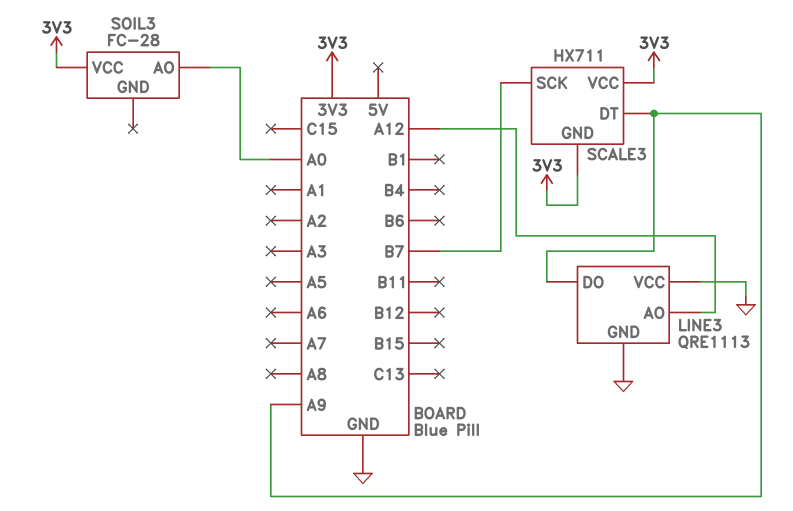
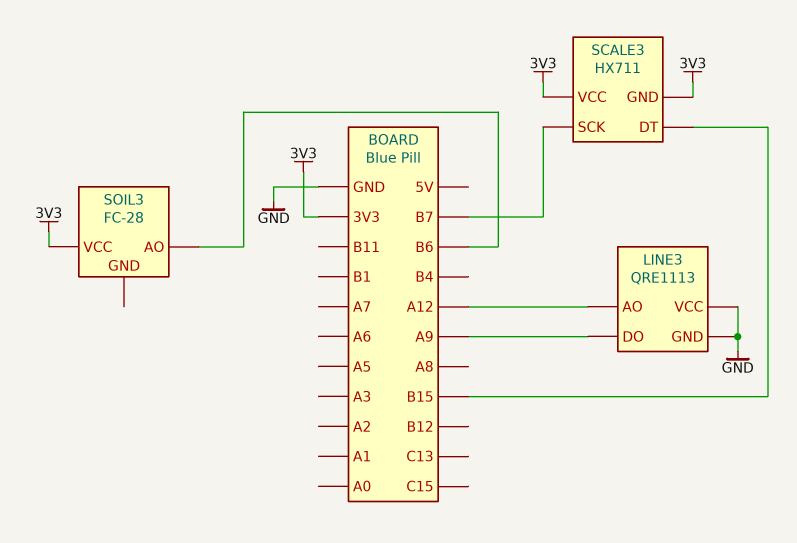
SCALE3 pin DT: A9 -> B15
SOIL3 pin AO: A0 -> B6

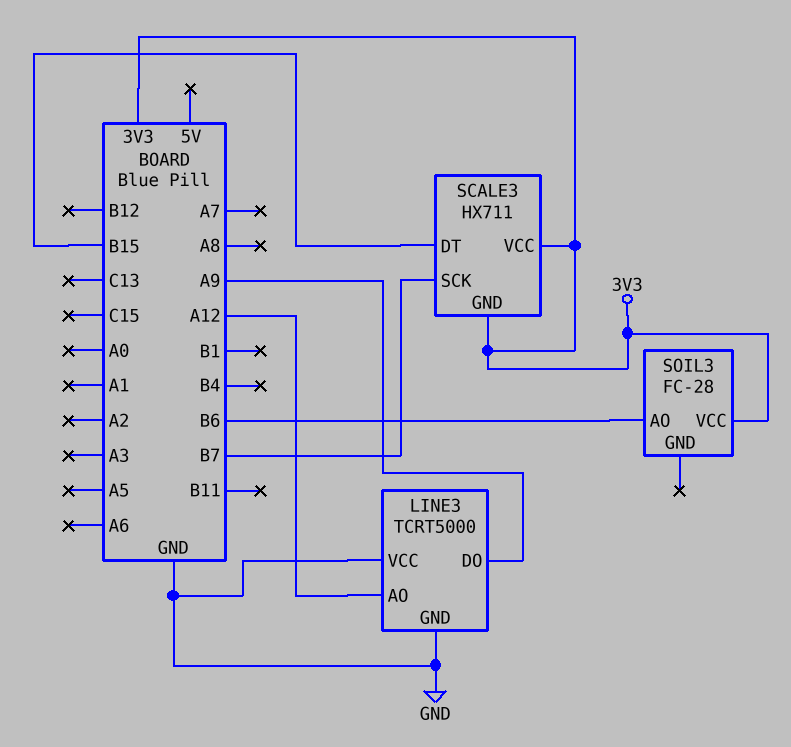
LINE3: QRE1113 -> TCRT5000

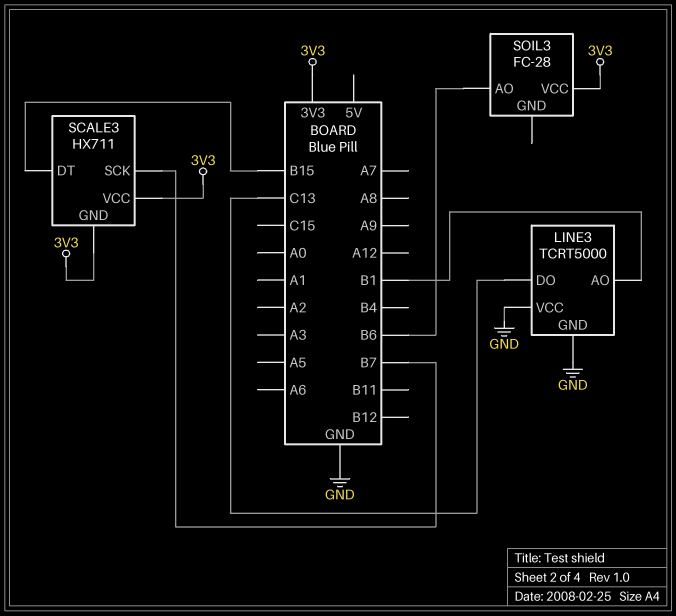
LINE3 pin AO: A12 -> B1
LINE3 pin DO: A9 -> C13

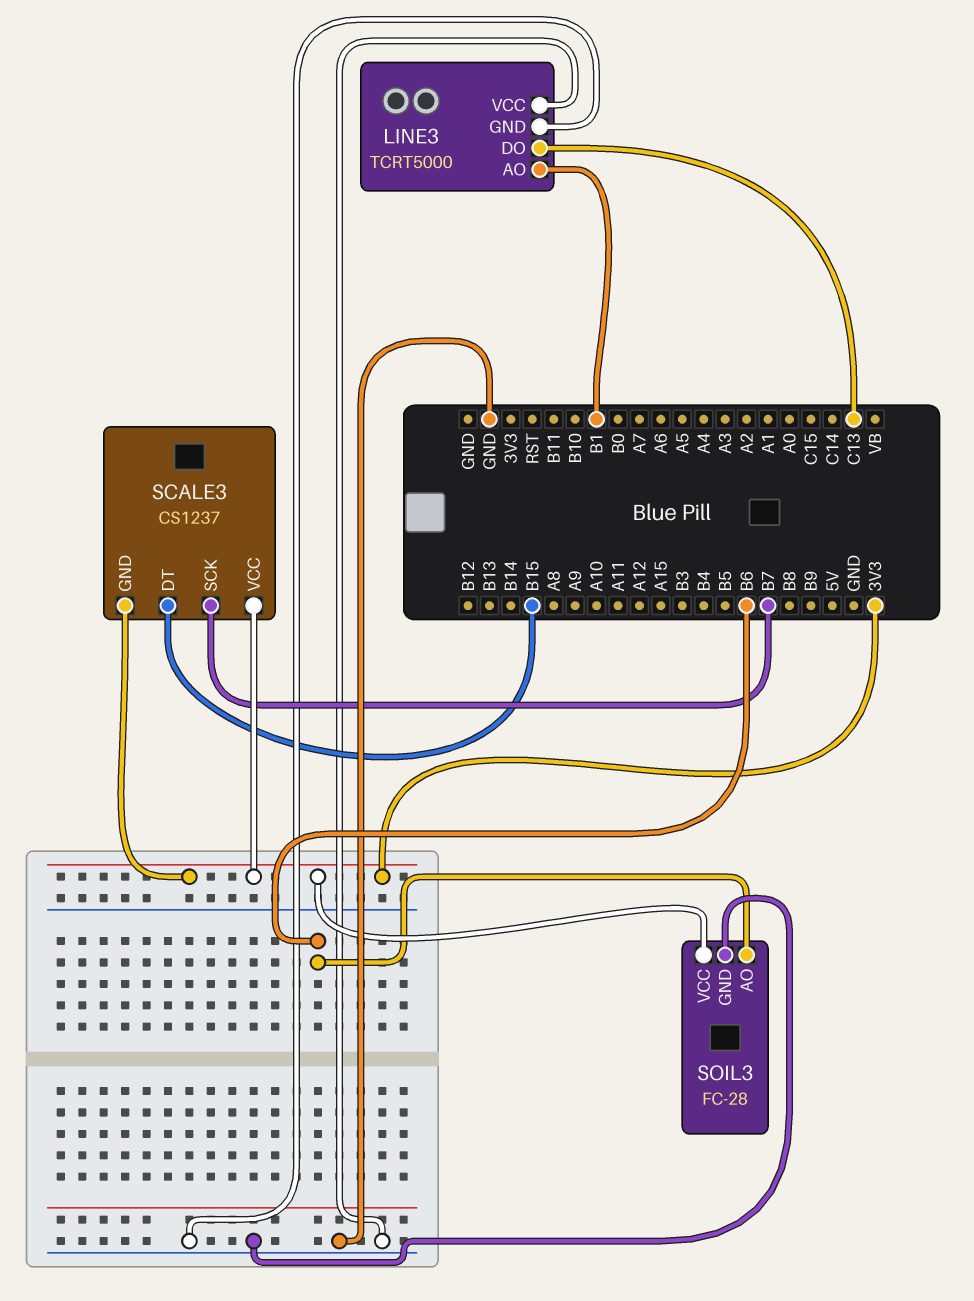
SCALE3: HX711 -> CS1237
SOIL3 pin GND: none -> GND

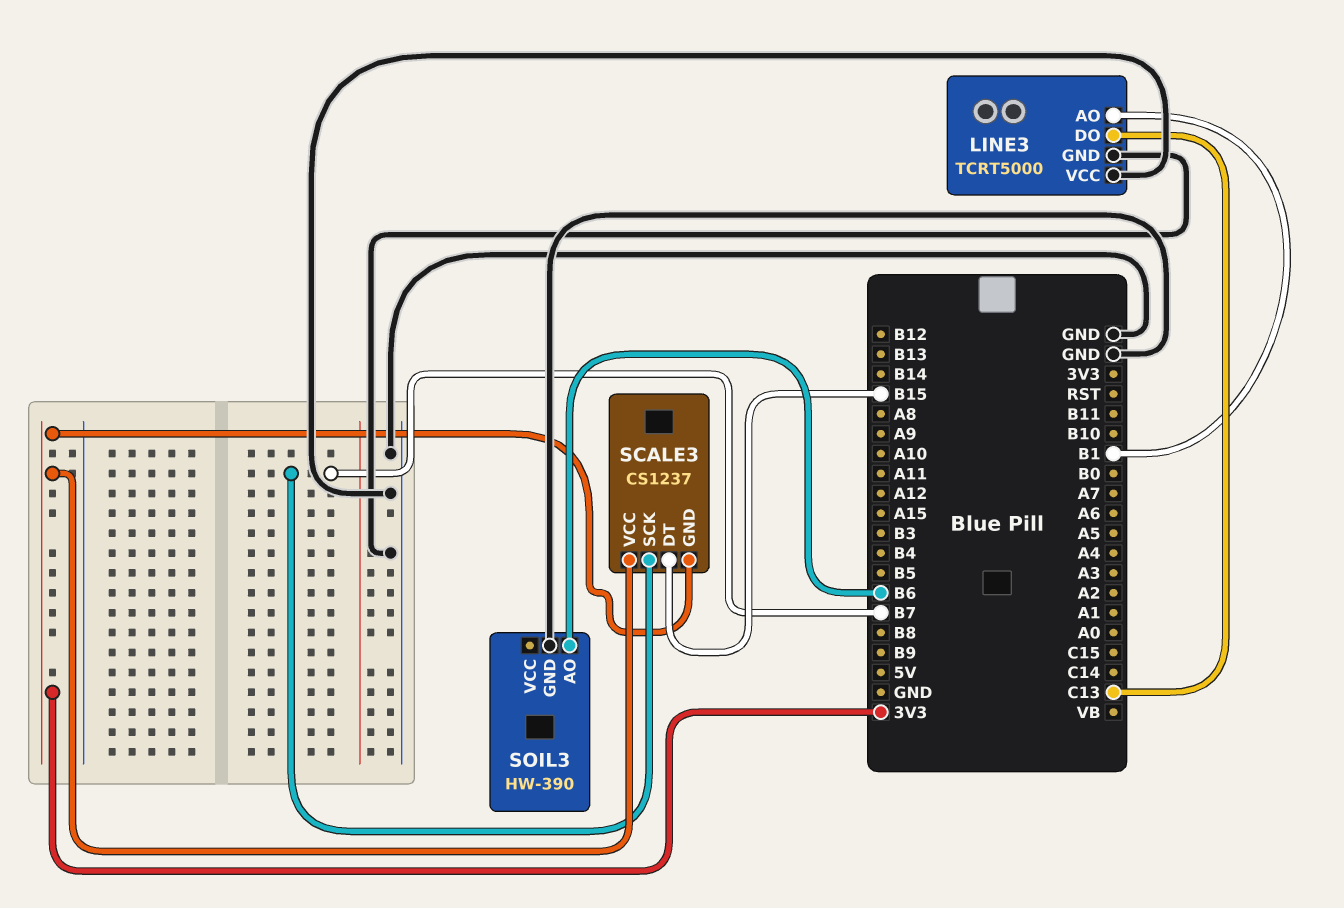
SOIL3: FC-28 -> HW-390
SOIL3 pin VCC: 3V3 -> none

